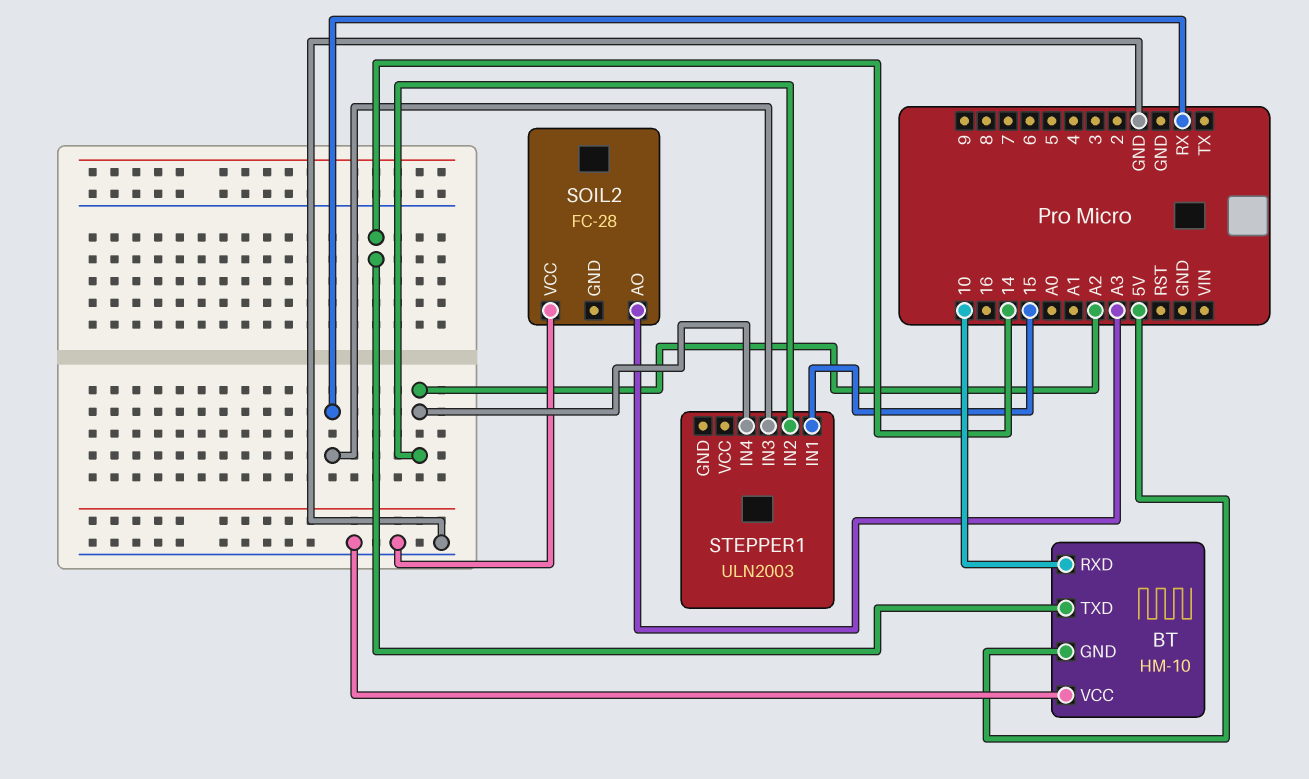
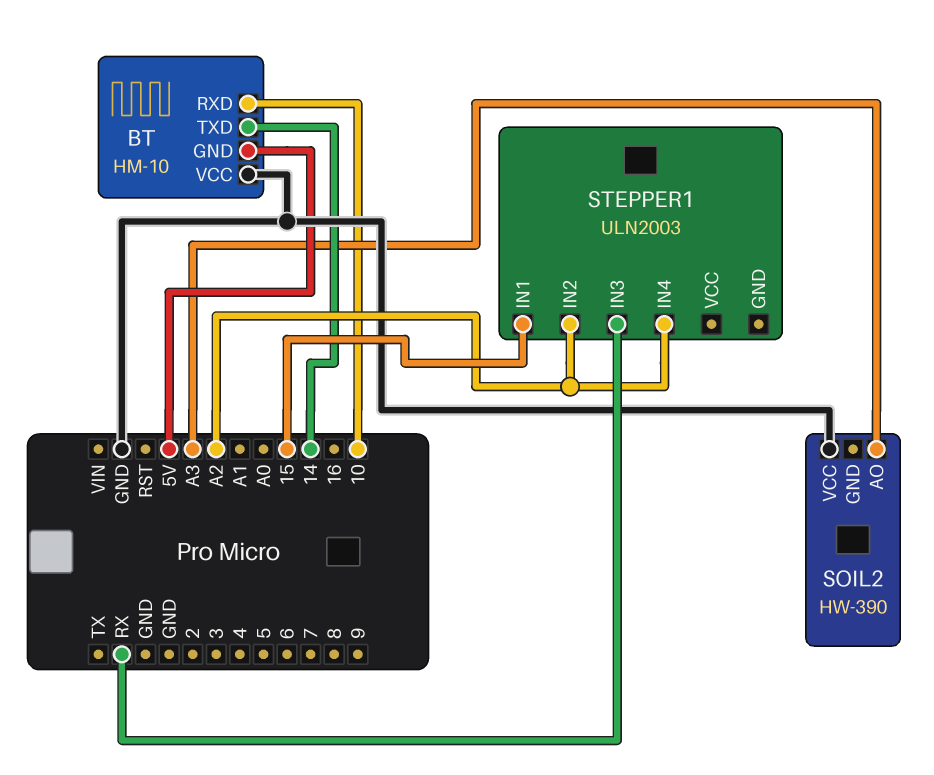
SOIL2: FC-28 -> HW-390

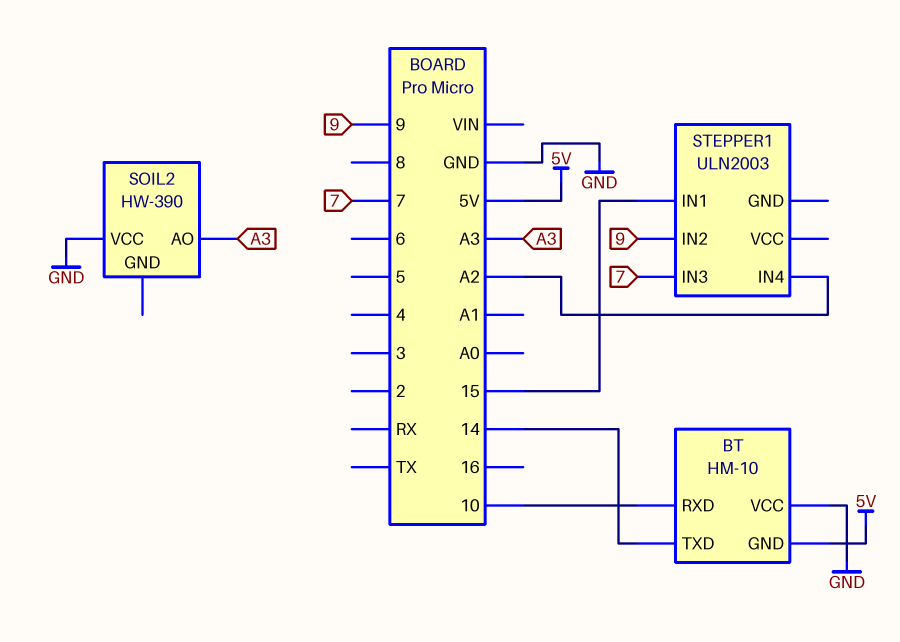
STEPPER1 pin IN2: A2 -> 9
STEPPER1 pin IN3: RX -> 7

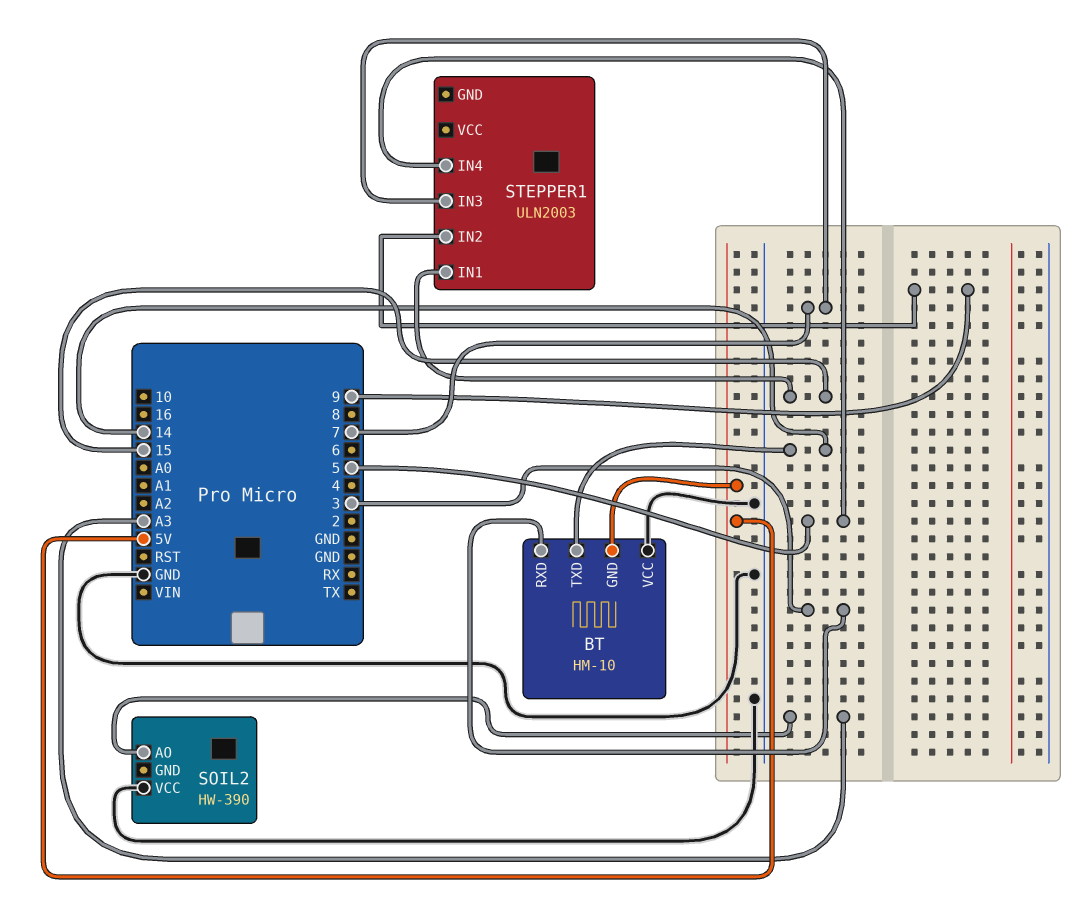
BT pin RXD: 10 -> 3
STEPPER1 pin IN4: A2 -> 5

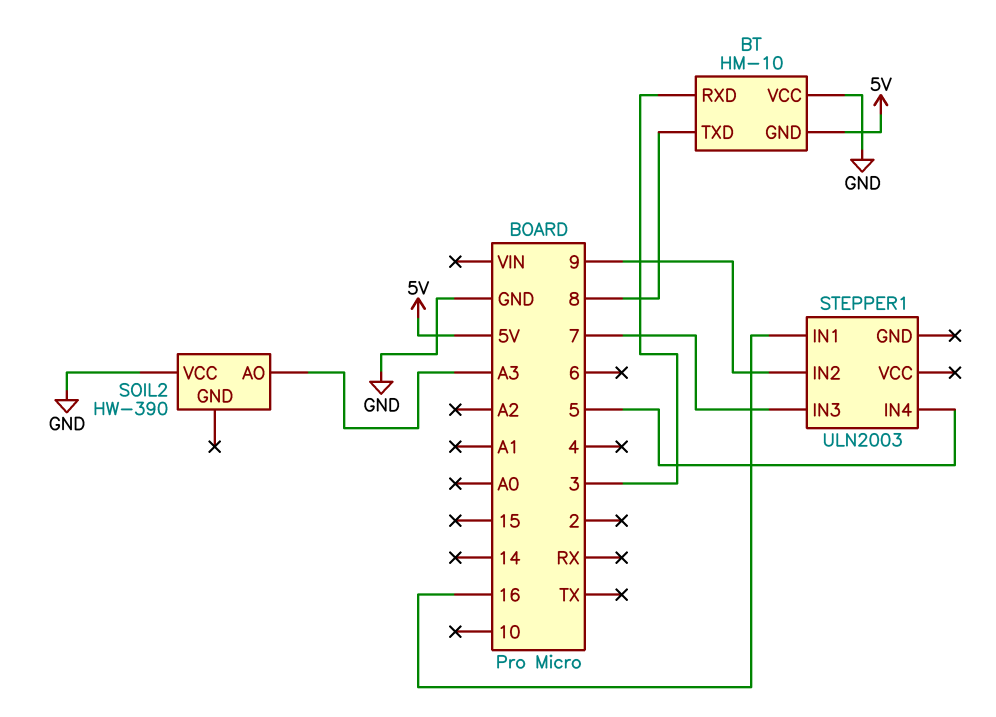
BT pin TXD: 14 -> 8
STEPPER1 pin IN1: 15 -> 16

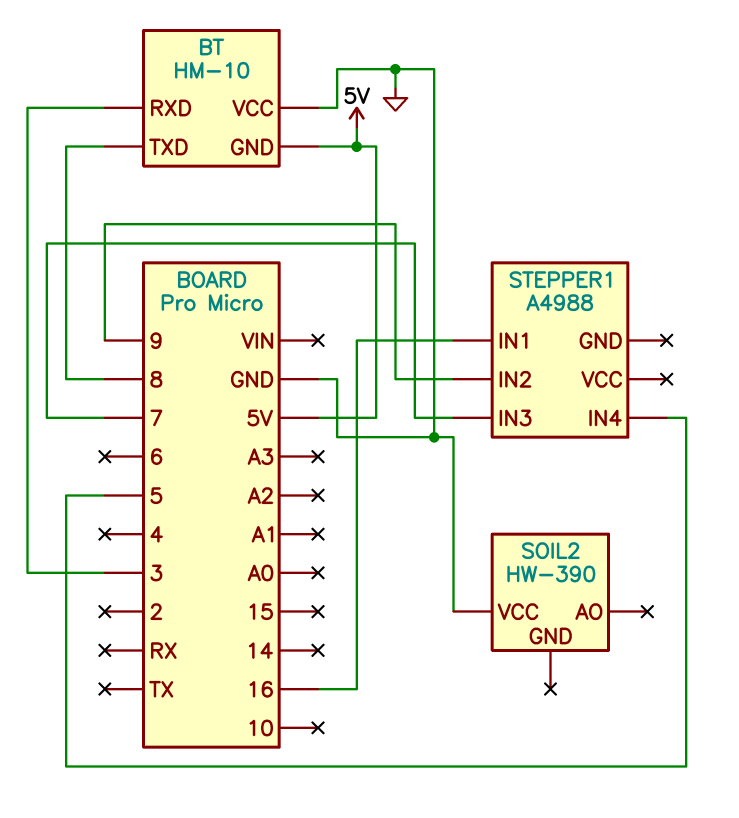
SOIL2 pin AO: A3 -> none
STEPPER1: ULN2003 -> A4988

